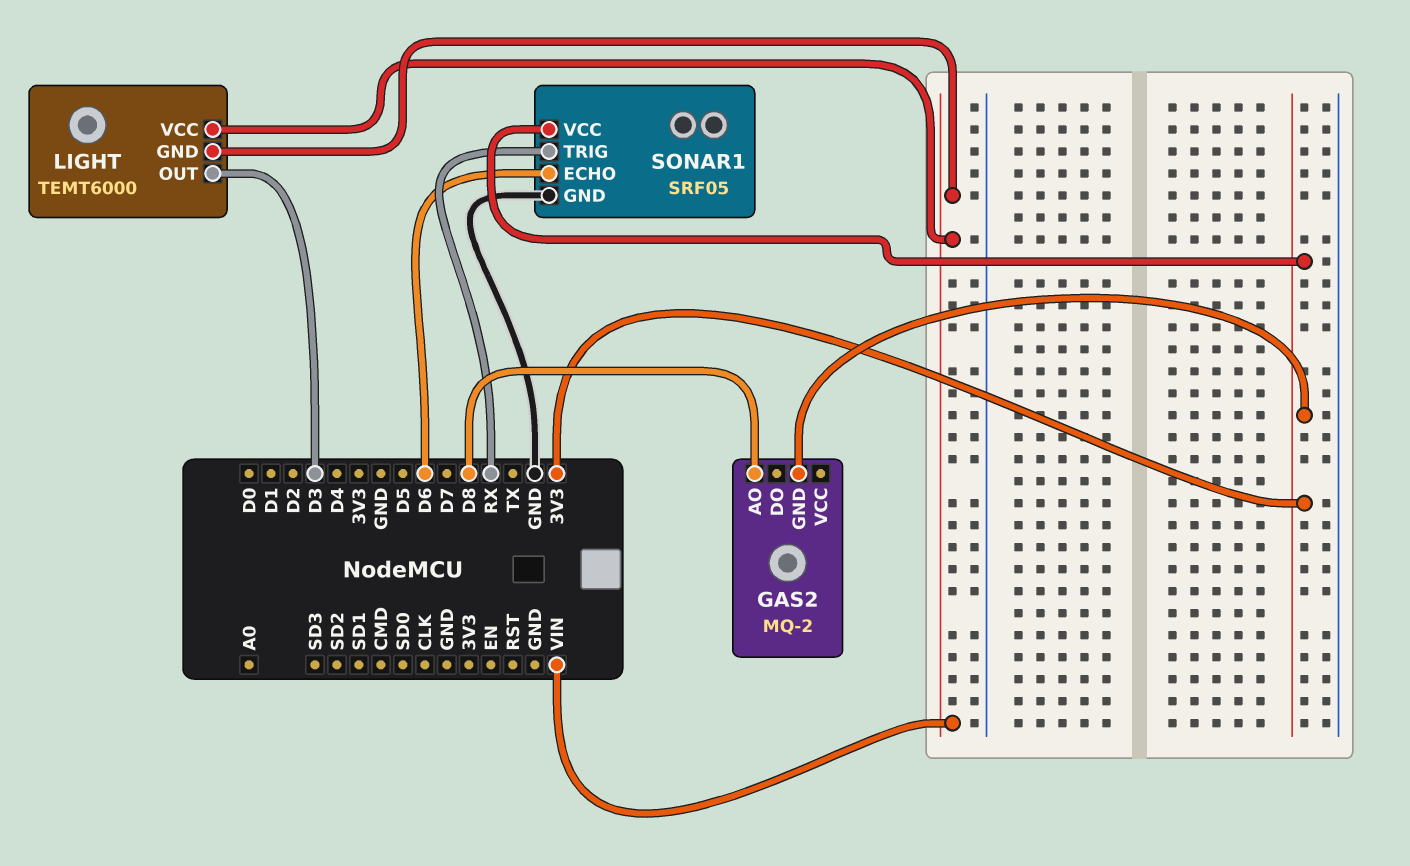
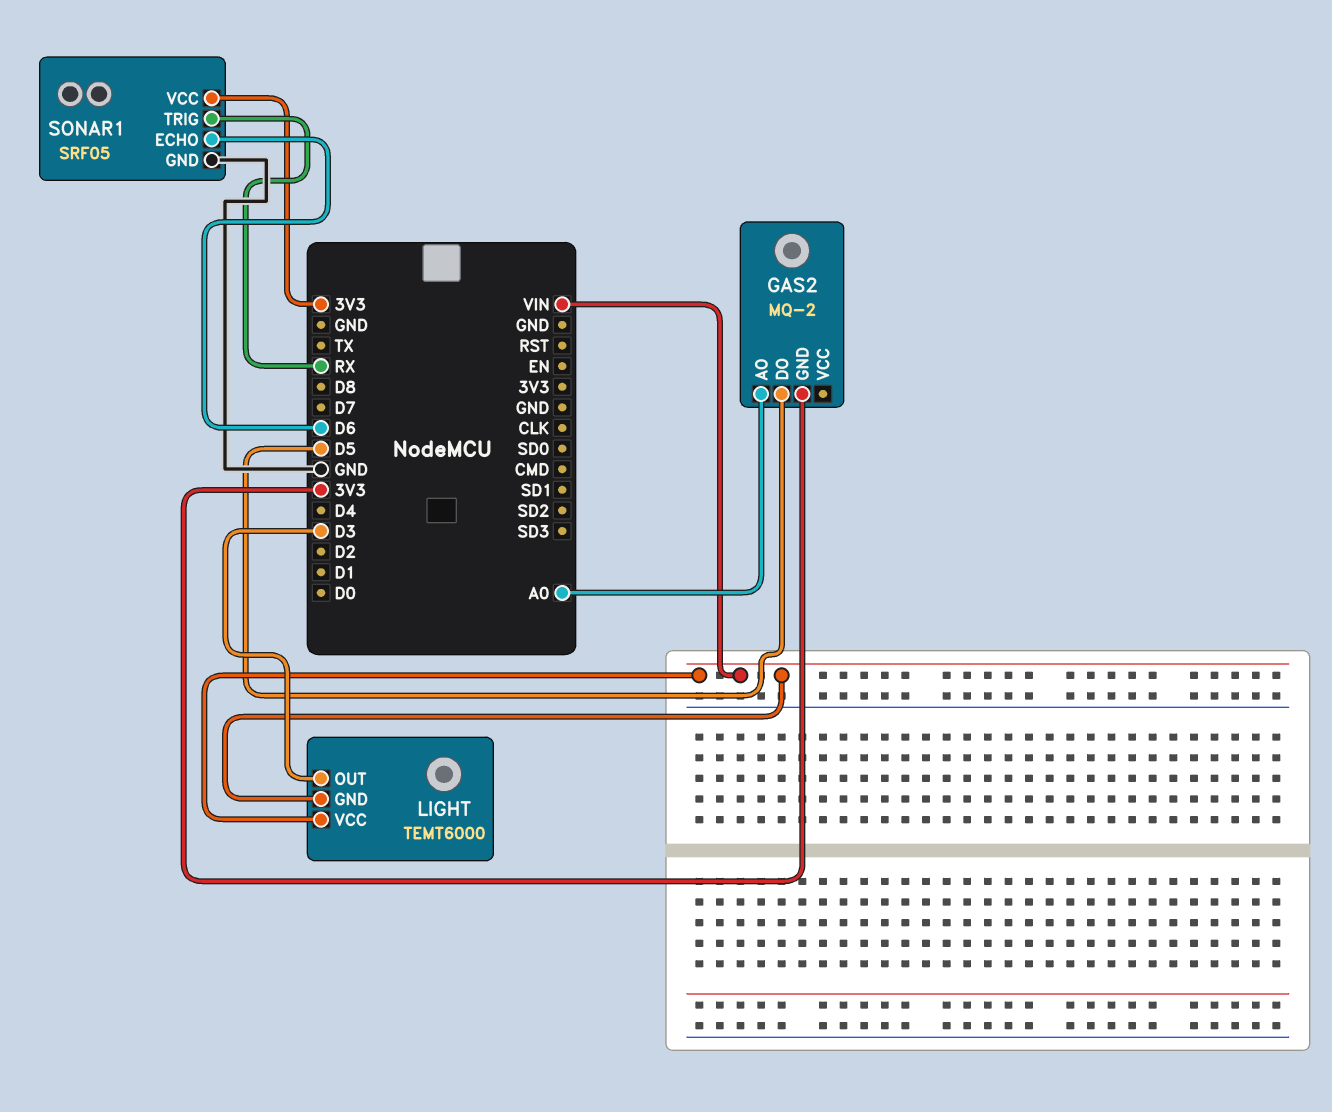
GAS2 pin AO: D8 -> A0
GAS2 pin DO: none -> D5

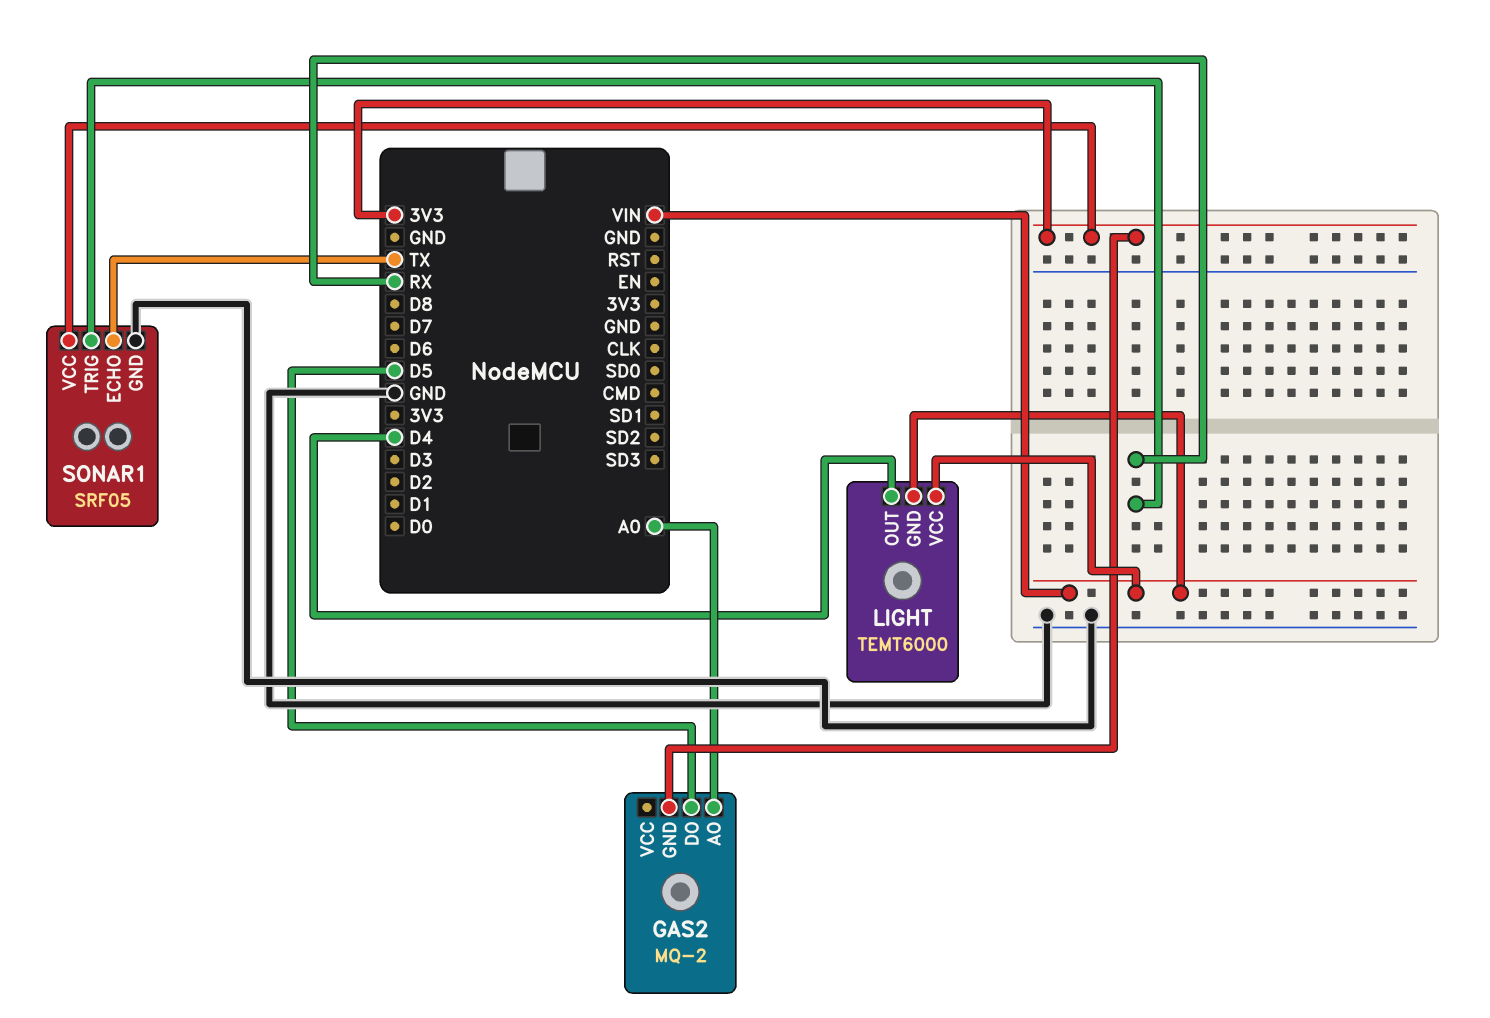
LIGHT pin OUT: D3 -> D4
SONAR1 pin ECHO: D6 -> TX

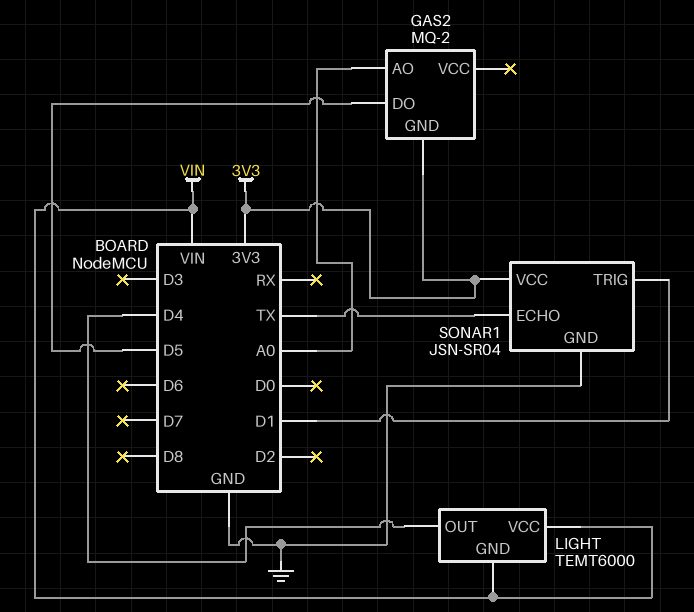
SONAR1: SRF05 -> JSN-SR04
SONAR1 pin TRIG: RX -> D1

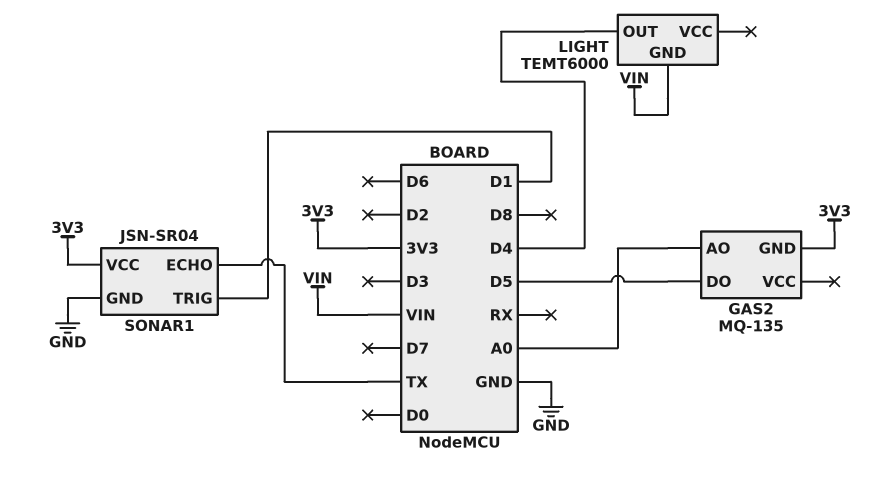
GAS2: MQ-2 -> MQ-135
LIGHT pin VCC: VIN -> none

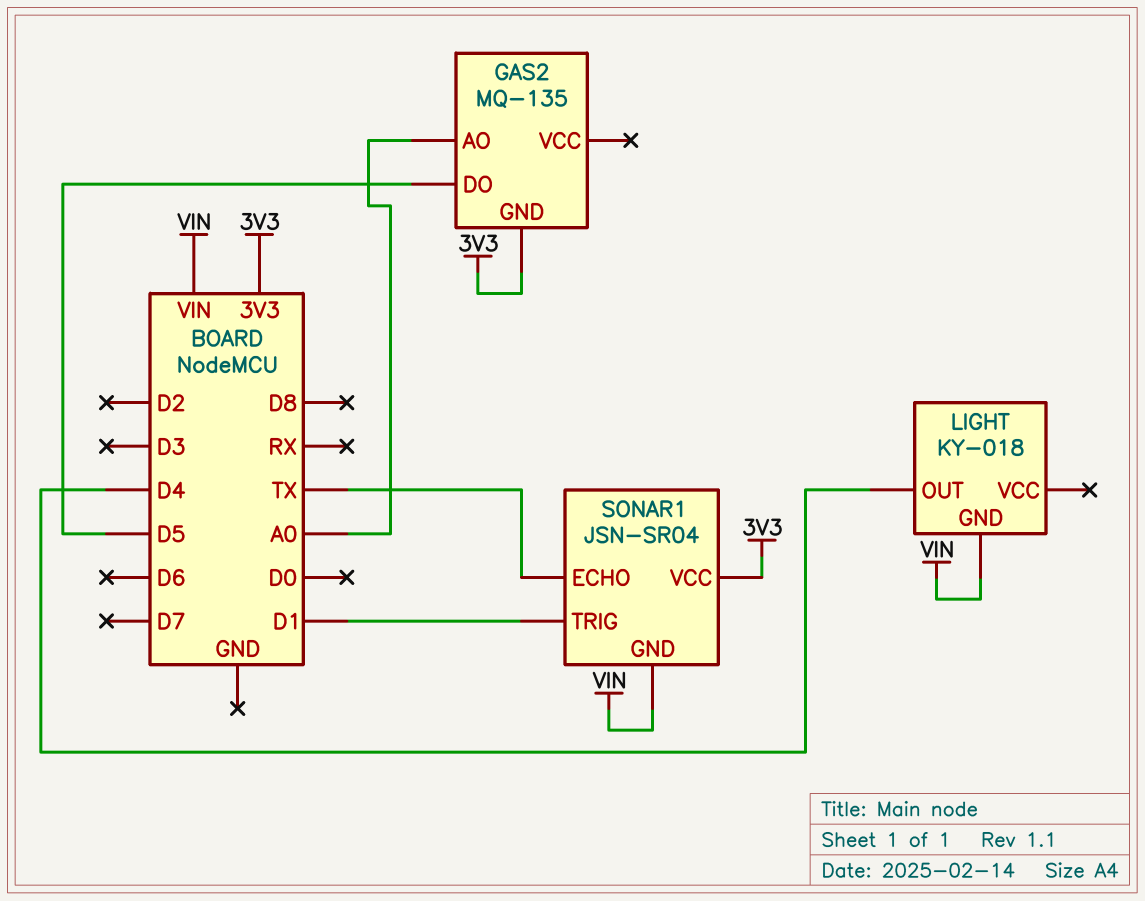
LIGHT: TEMT6000 -> KY-018
SONAR1 pin GND: GND -> VIN

